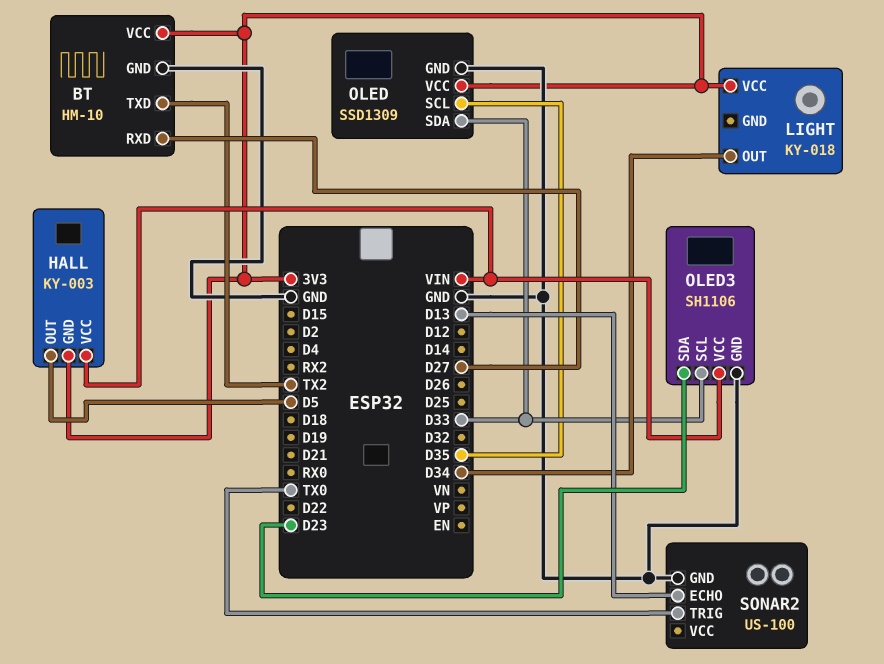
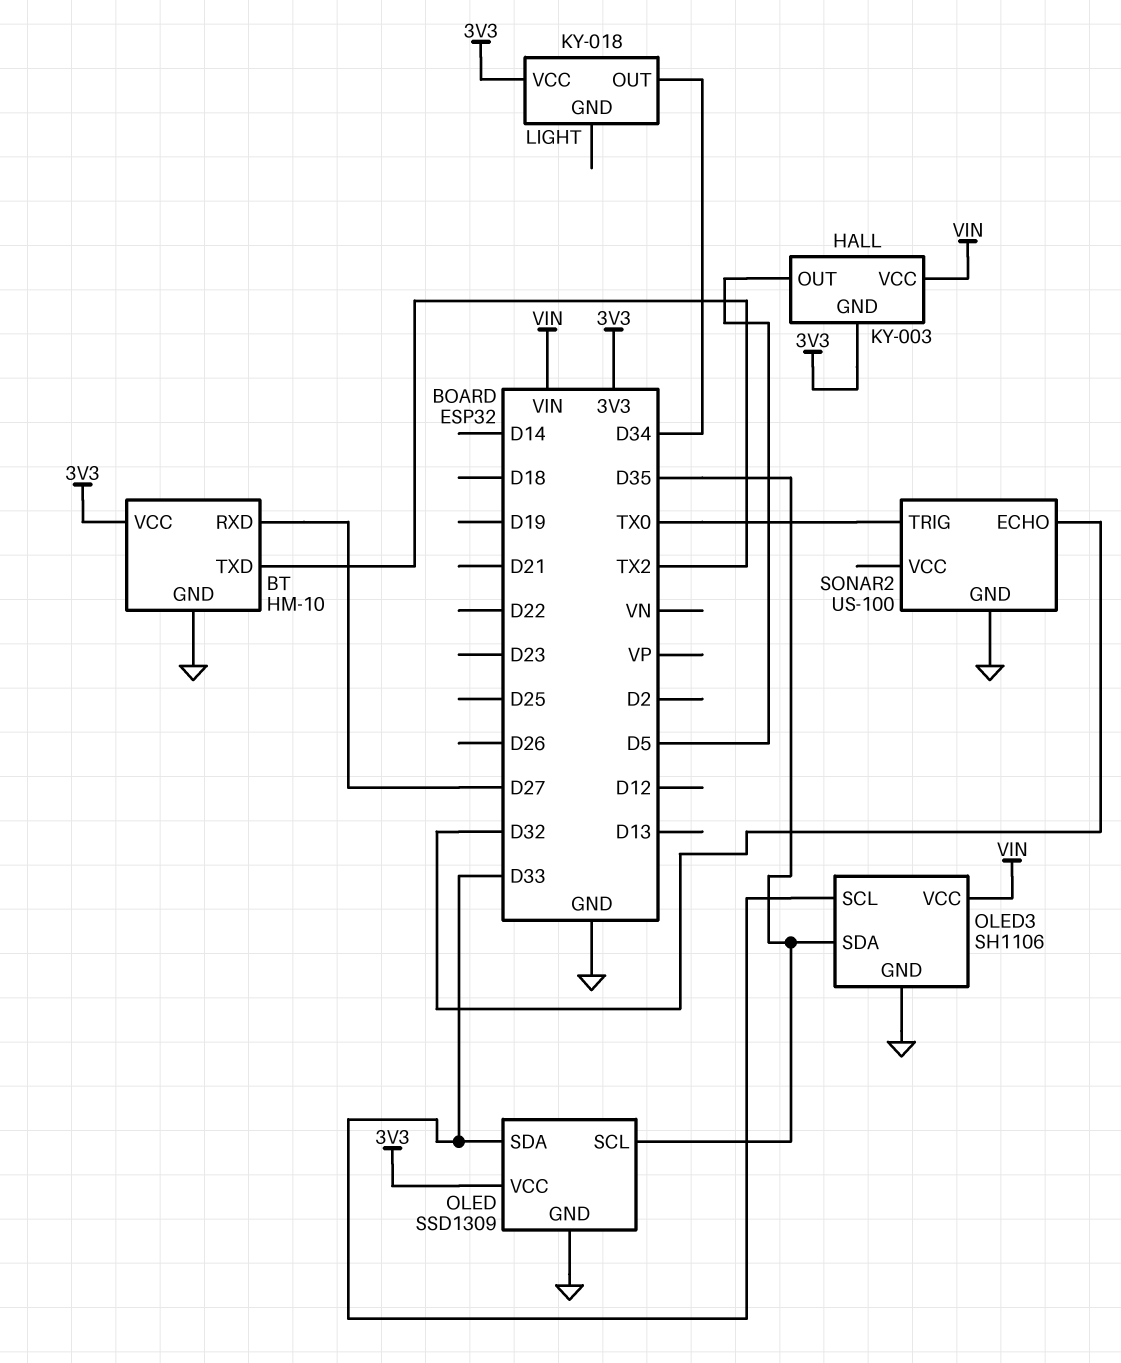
OLED3 pin SDA: D23 -> D35
SONAR2 pin ECHO: D13 -> D32

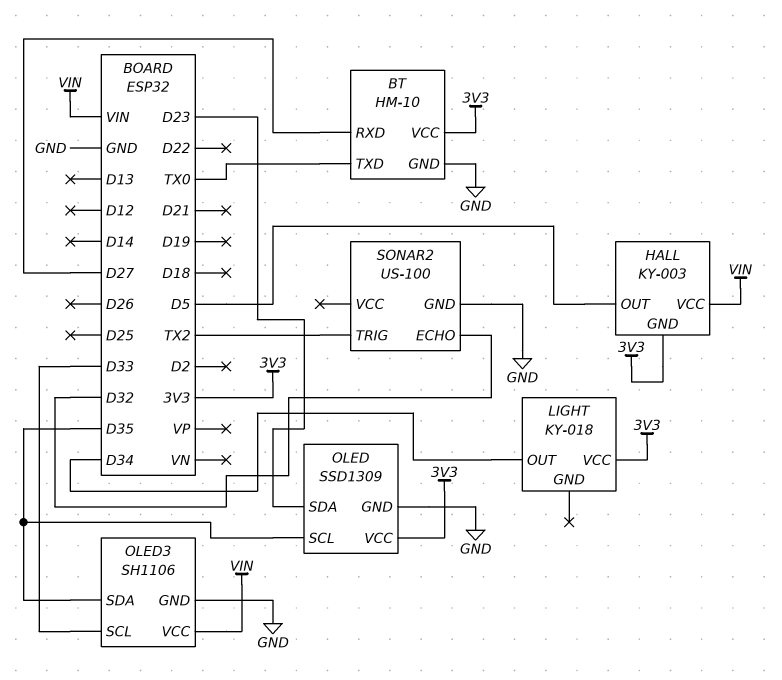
BT pin TXD: TX2 -> TX0
OLED pin SDA: D33 -> D23
SONAR2 pin TRIG: TX0 -> TX2

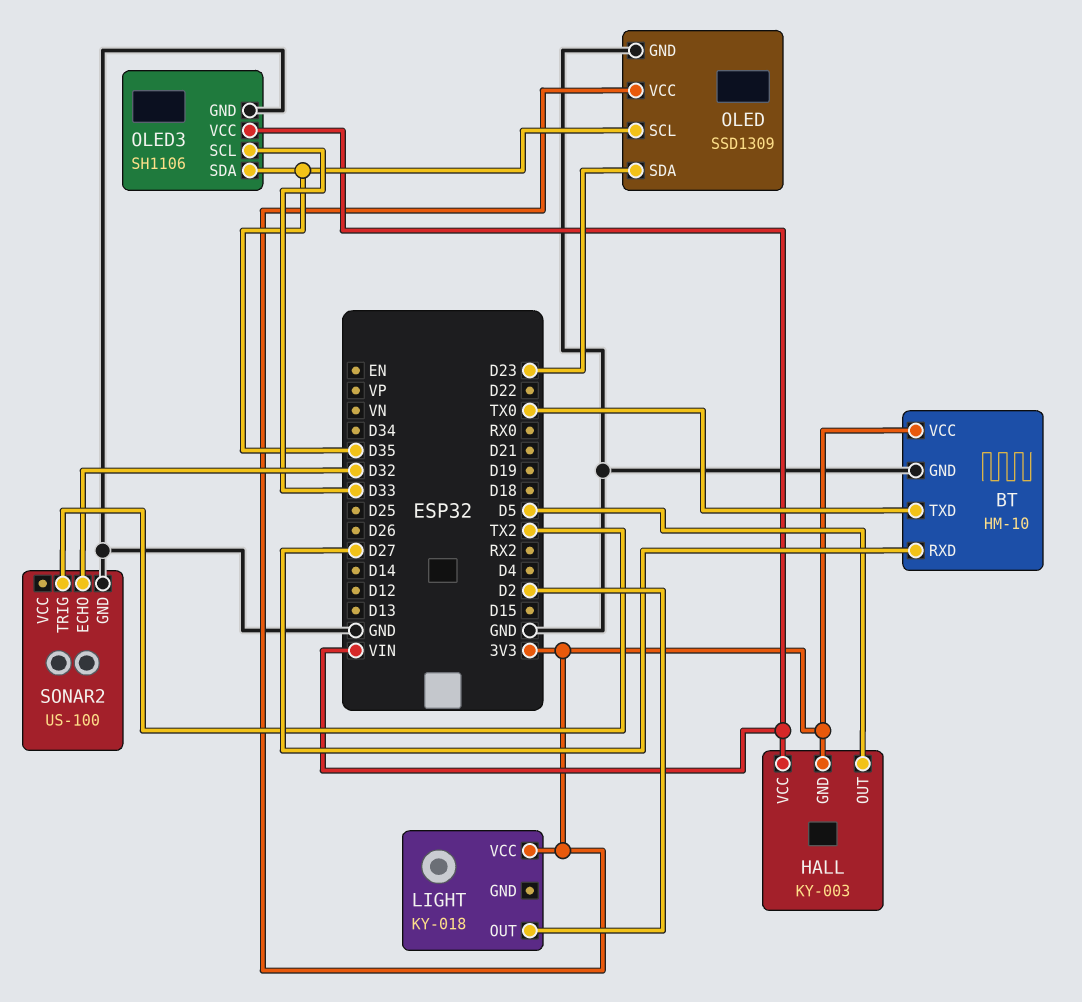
LIGHT pin OUT: D34 -> D2

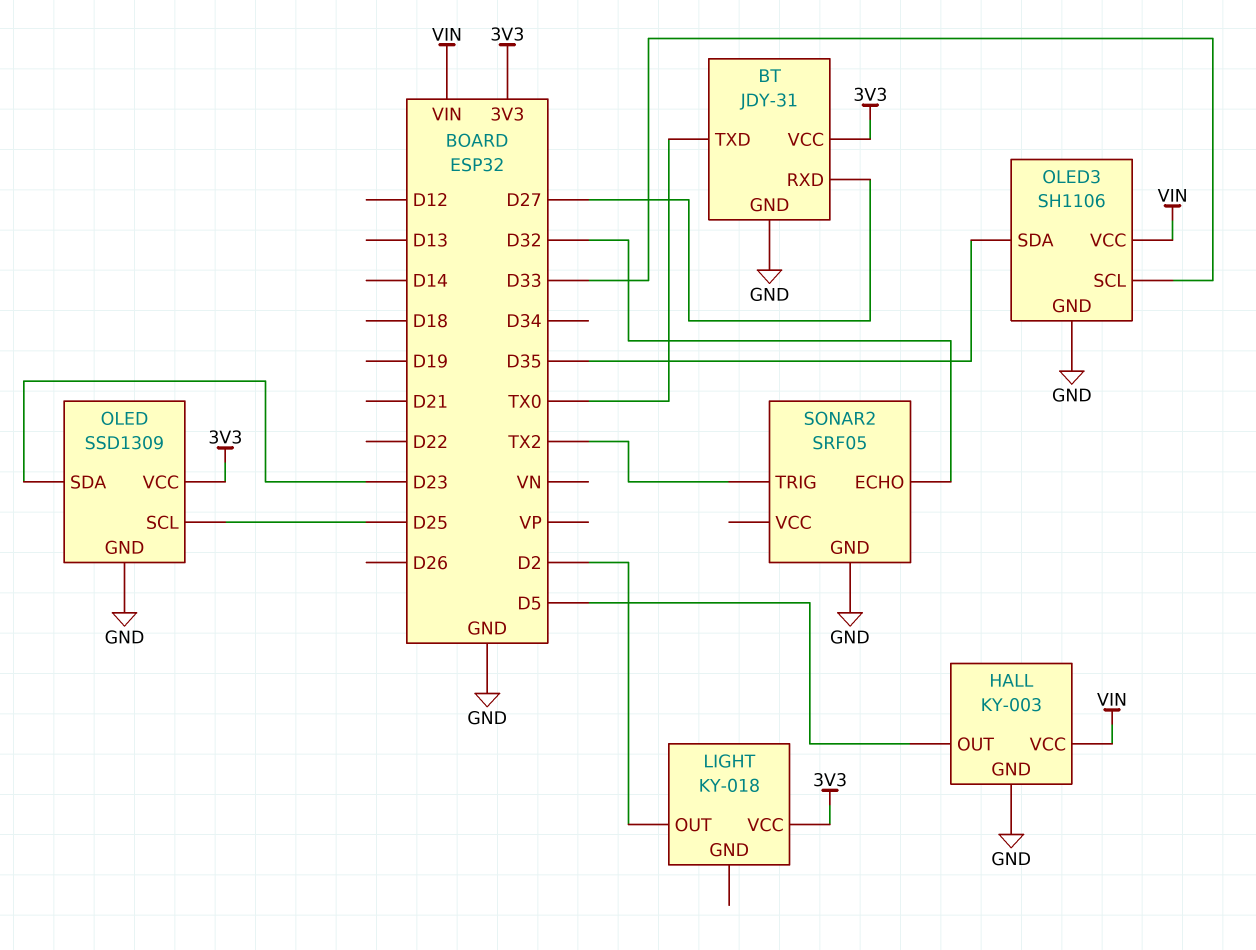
BT: HM-10 -> JDY-31
HALL pin GND: 3V3 -> GND
OLED pin SCL: D35 -> D25
SONAR2: US-100 -> SRF05

